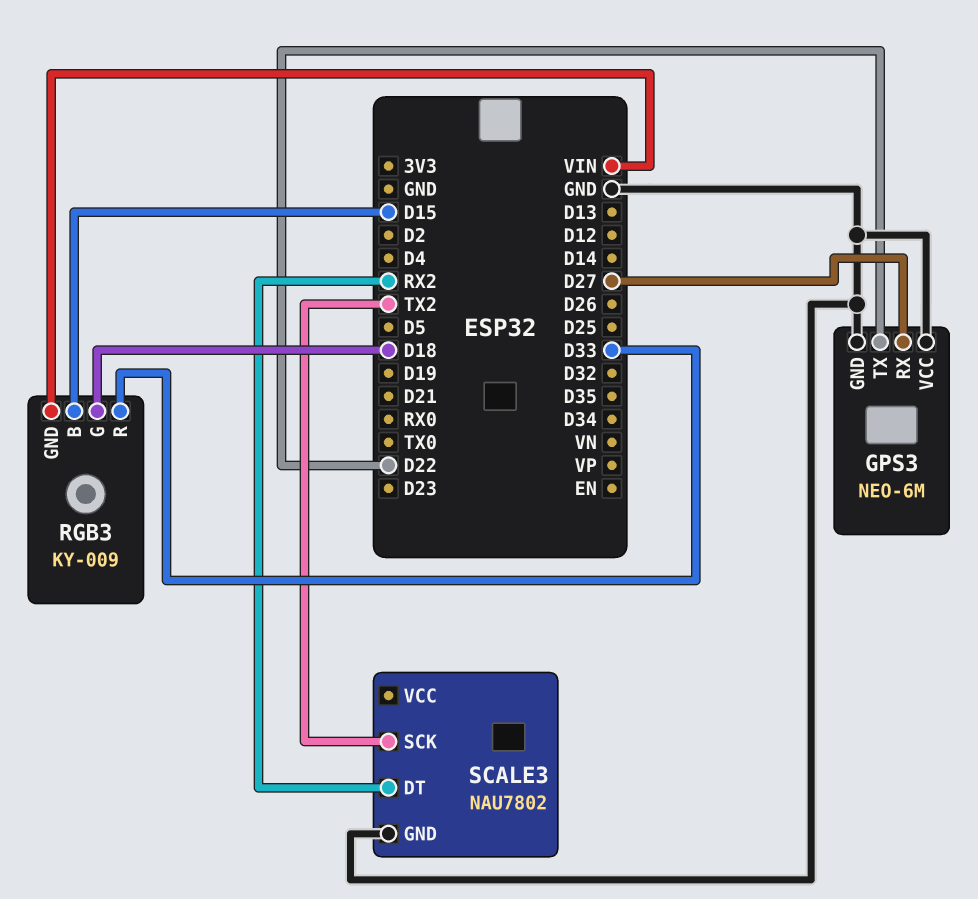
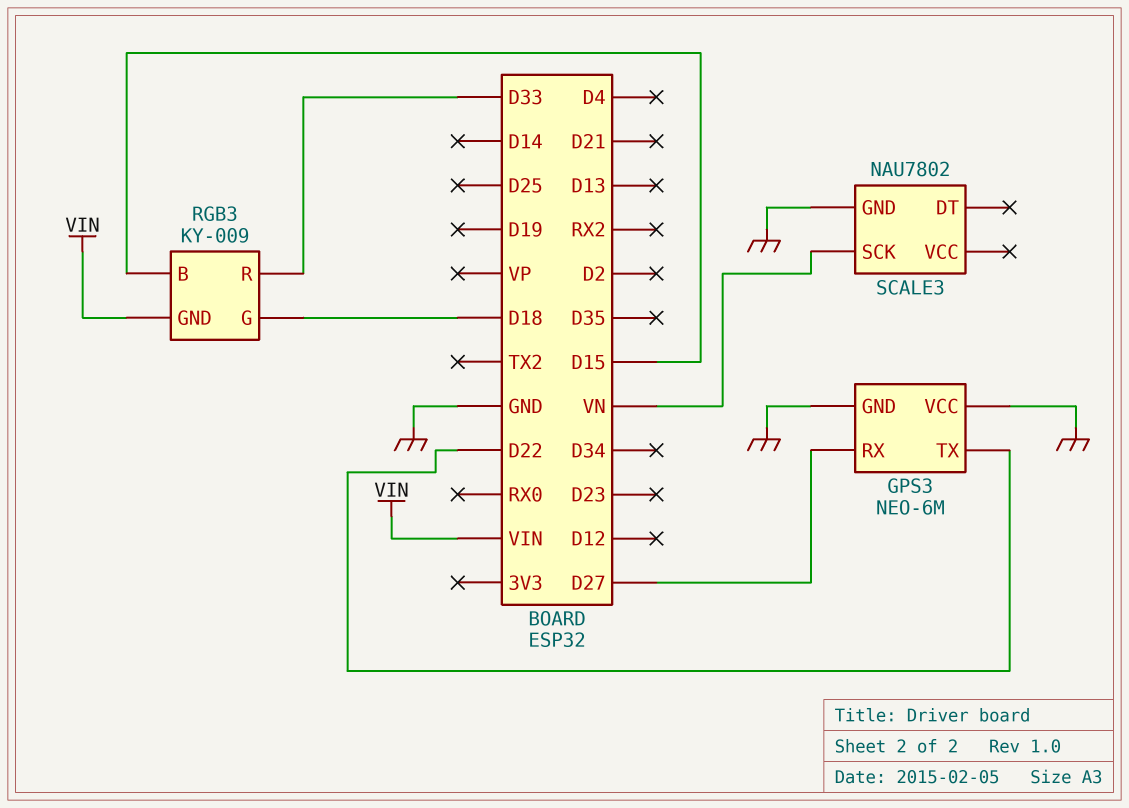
SCALE3 pin DT: RX2 -> none
SCALE3 pin SCK: TX2 -> VN

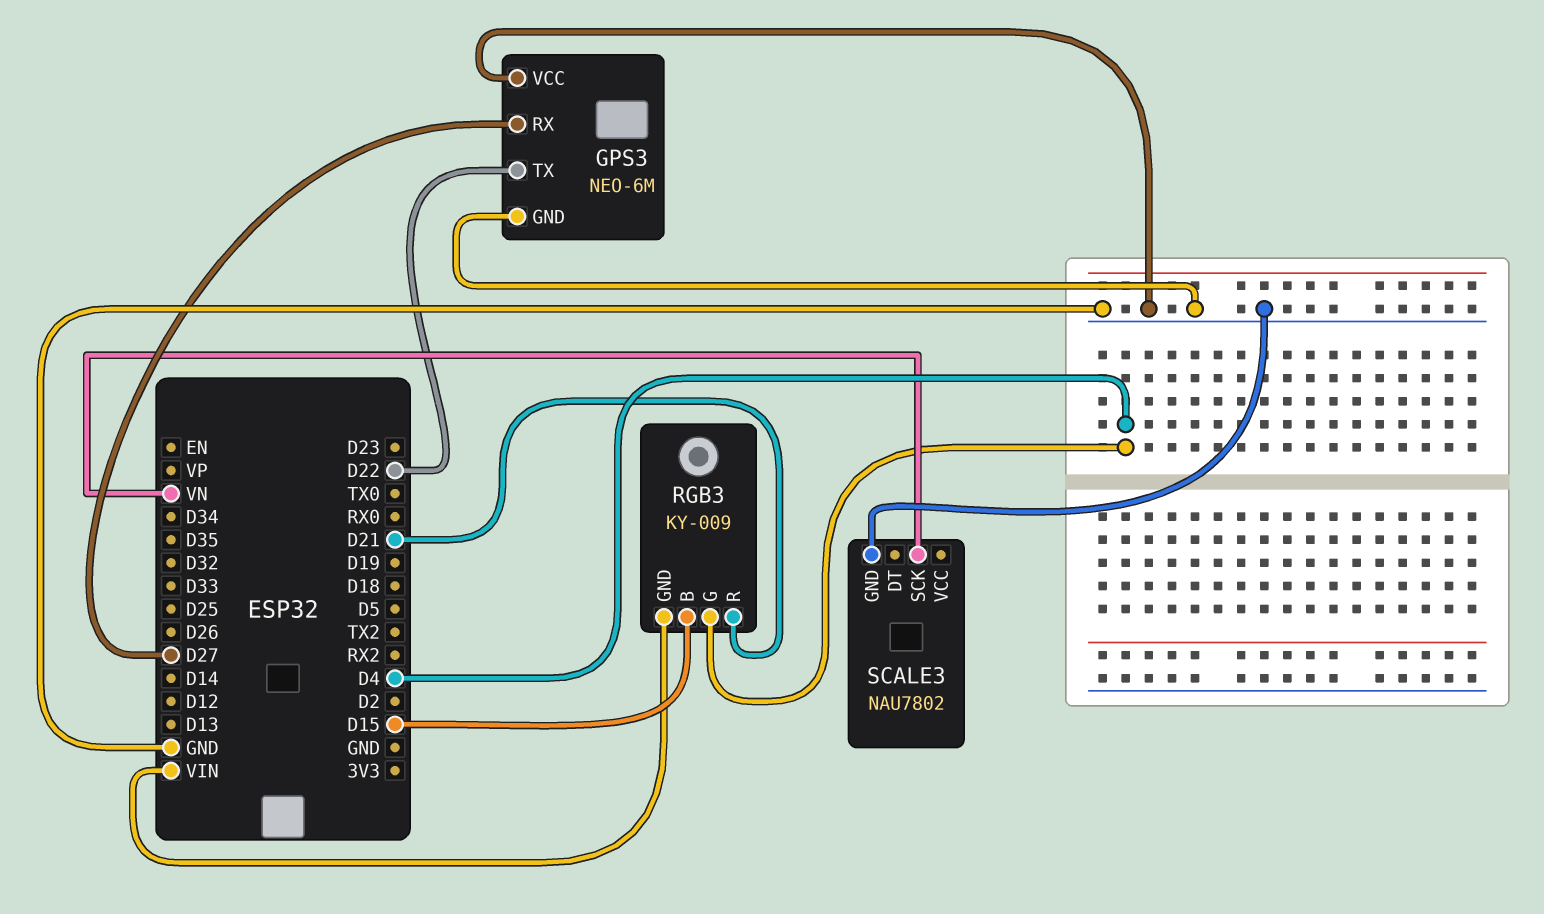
RGB3 pin G: D18 -> D4
RGB3 pin R: D33 -> D21

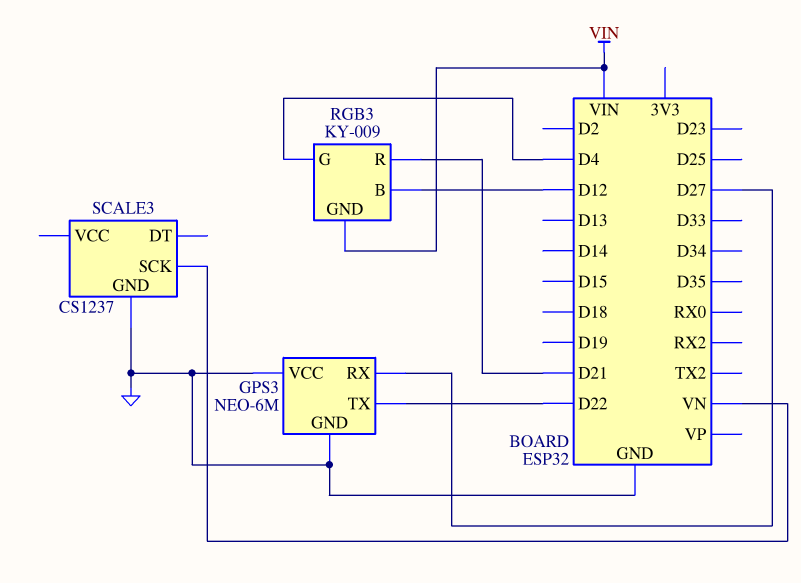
RGB3 pin B: D15 -> D12
SCALE3: NAU7802 -> CS1237

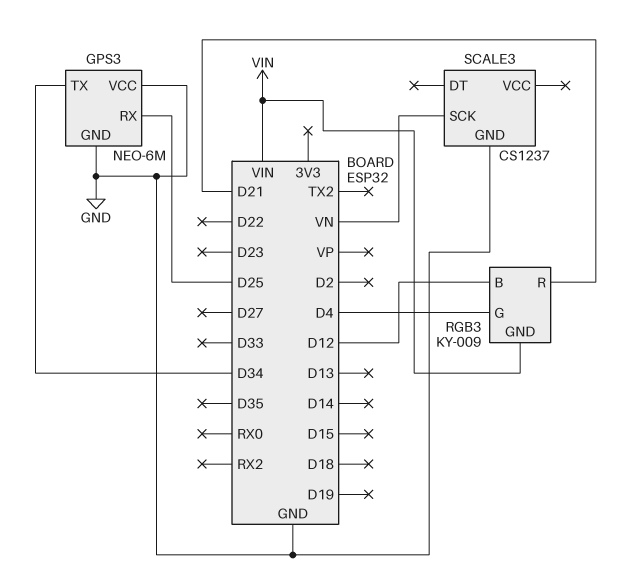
GPS3 pin RX: D27 -> D25
GPS3 pin TX: D22 -> D34

